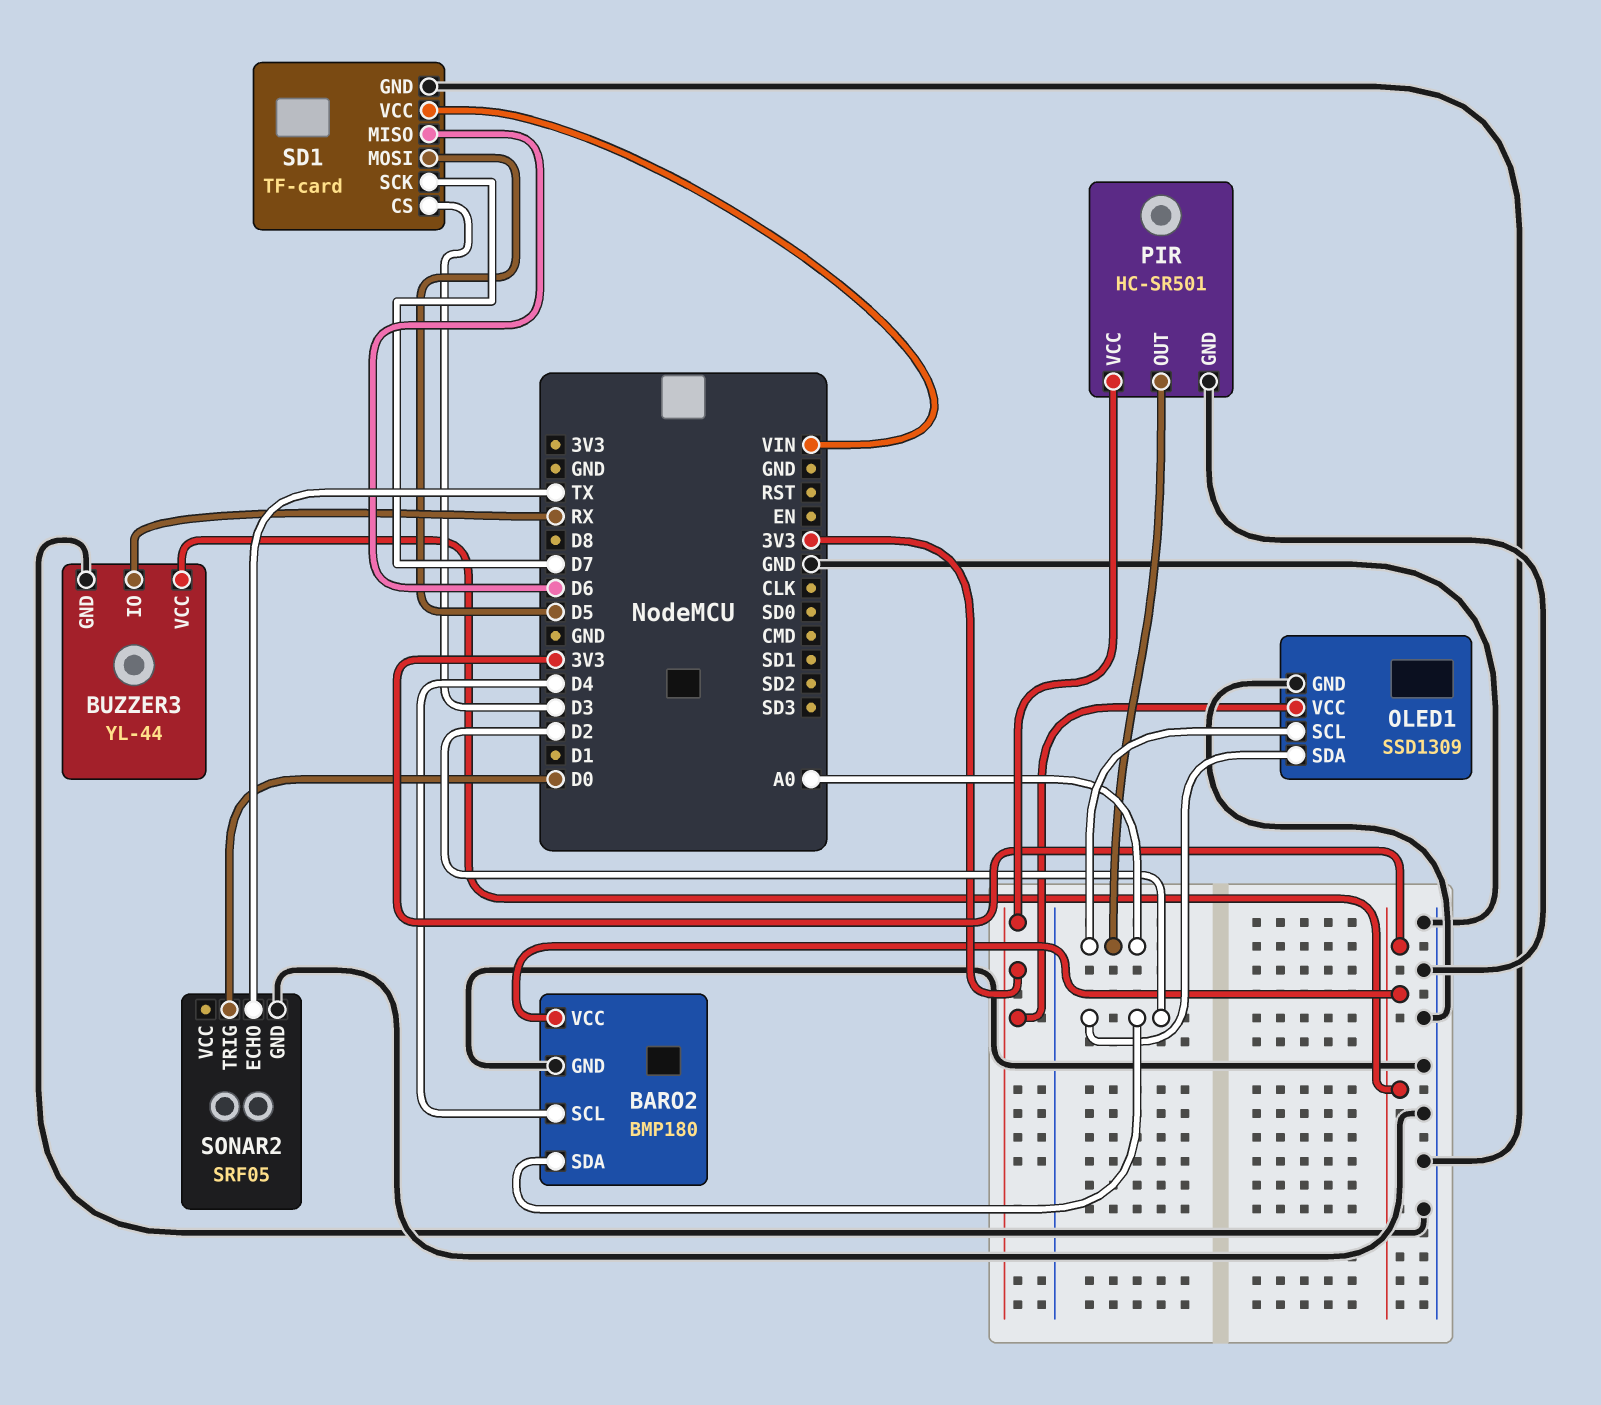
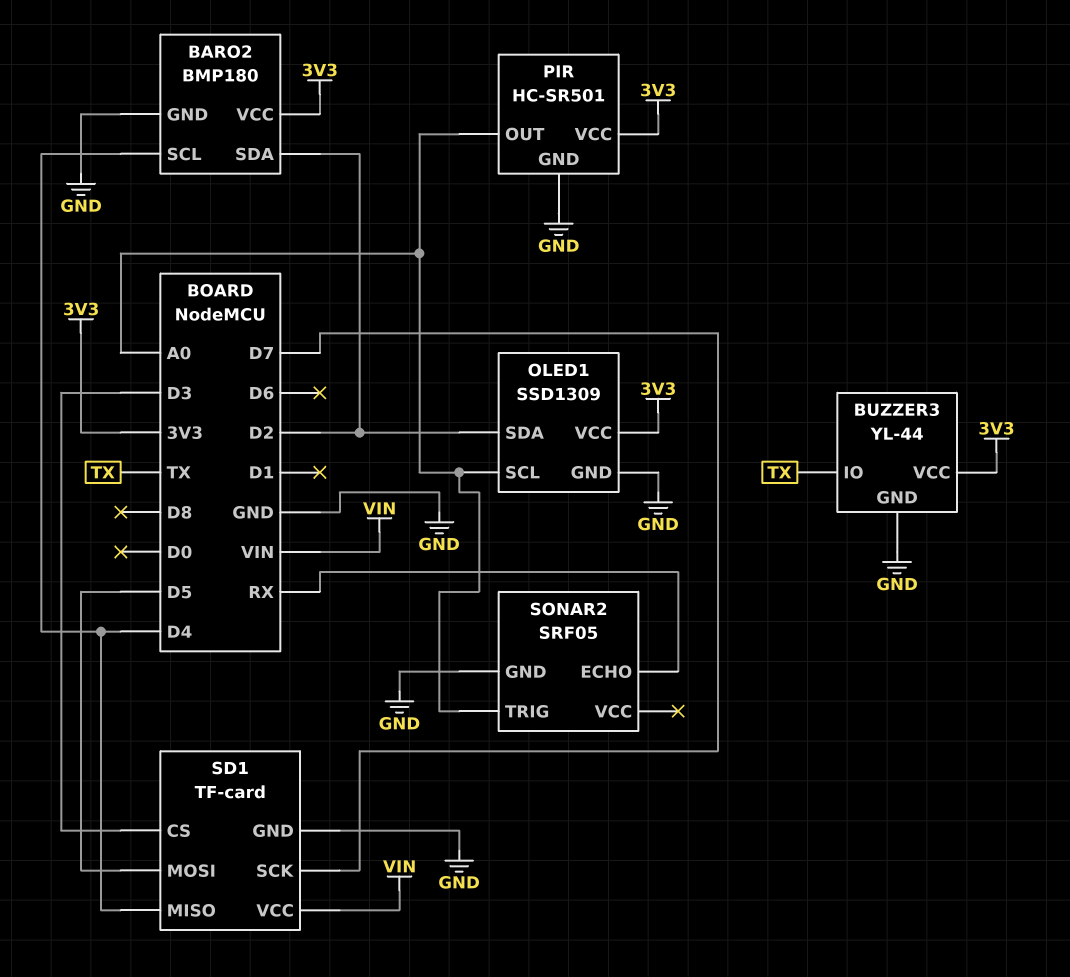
BUZZER3 pin IO: RX -> TX
SD1 pin MISO: D6 -> D4
SONAR2 pin ECHO: TX -> RX
SONAR2 pin TRIG: D0 -> A0

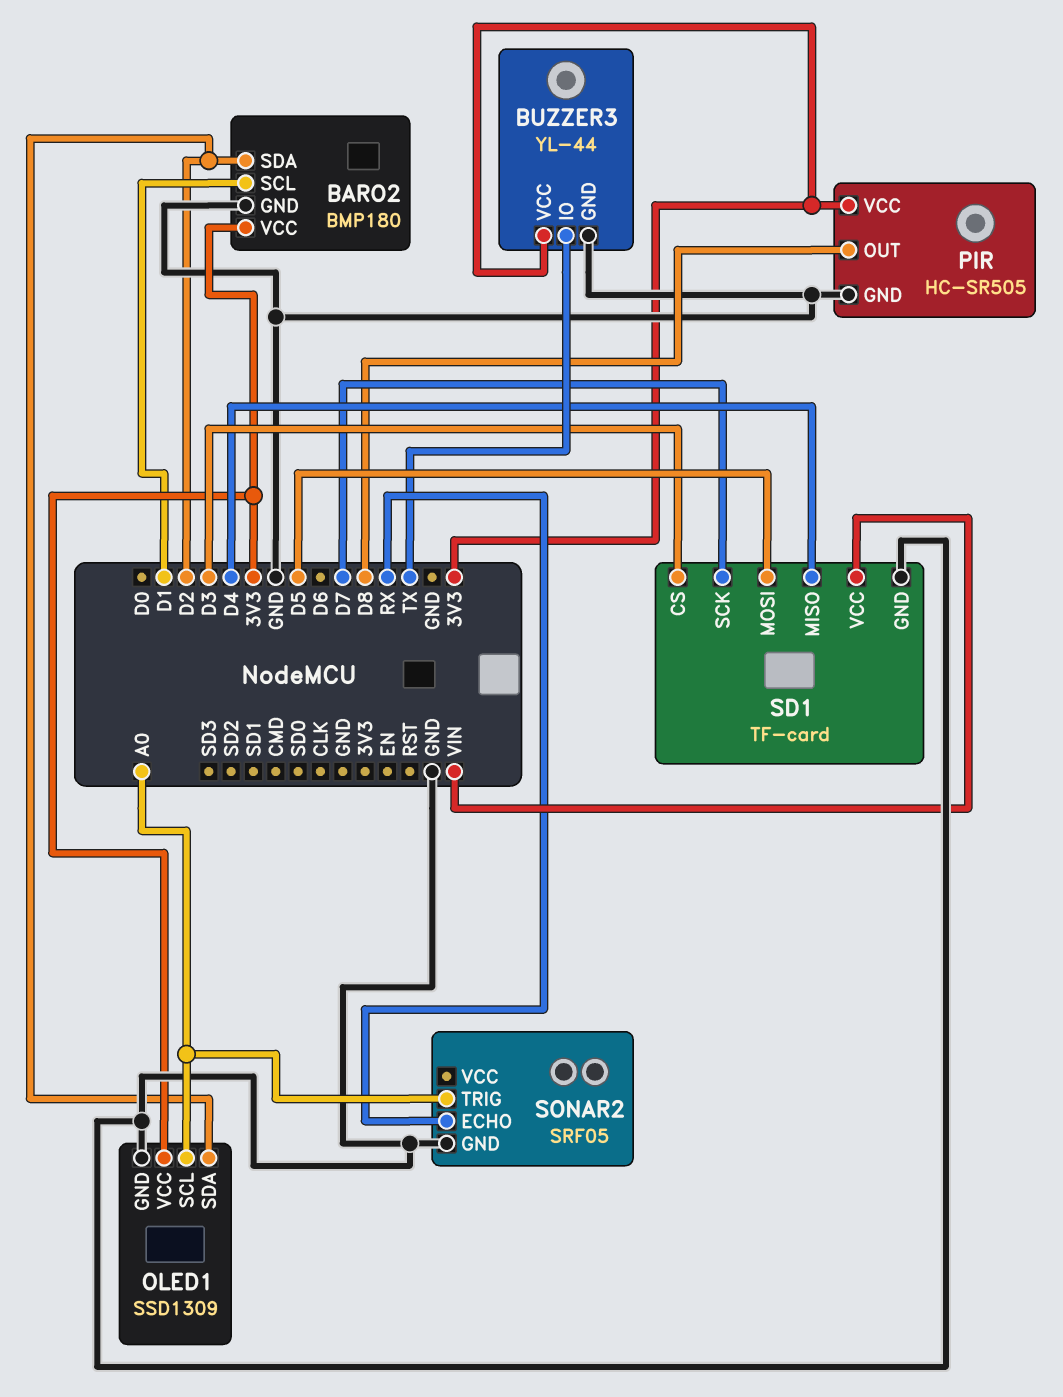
BARO2 pin SCL: D4 -> D1
PIR: HC-SR501 -> HC-SR505
PIR pin OUT: A0 -> D8

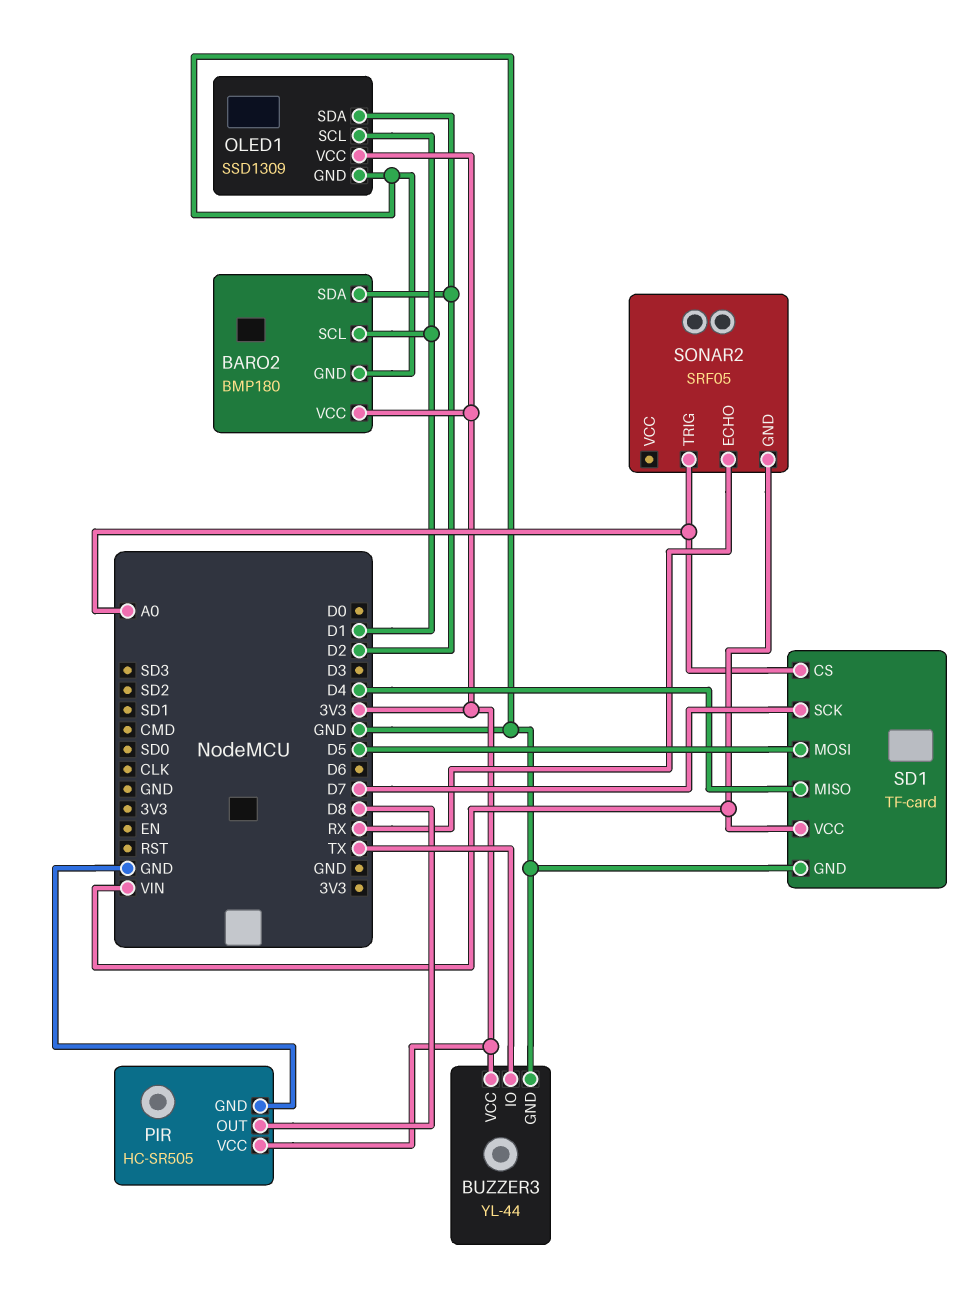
OLED1 pin SCL: A0 -> D1
SD1 pin CS: D3 -> A0
SONAR2 pin GND: GND -> VIN

